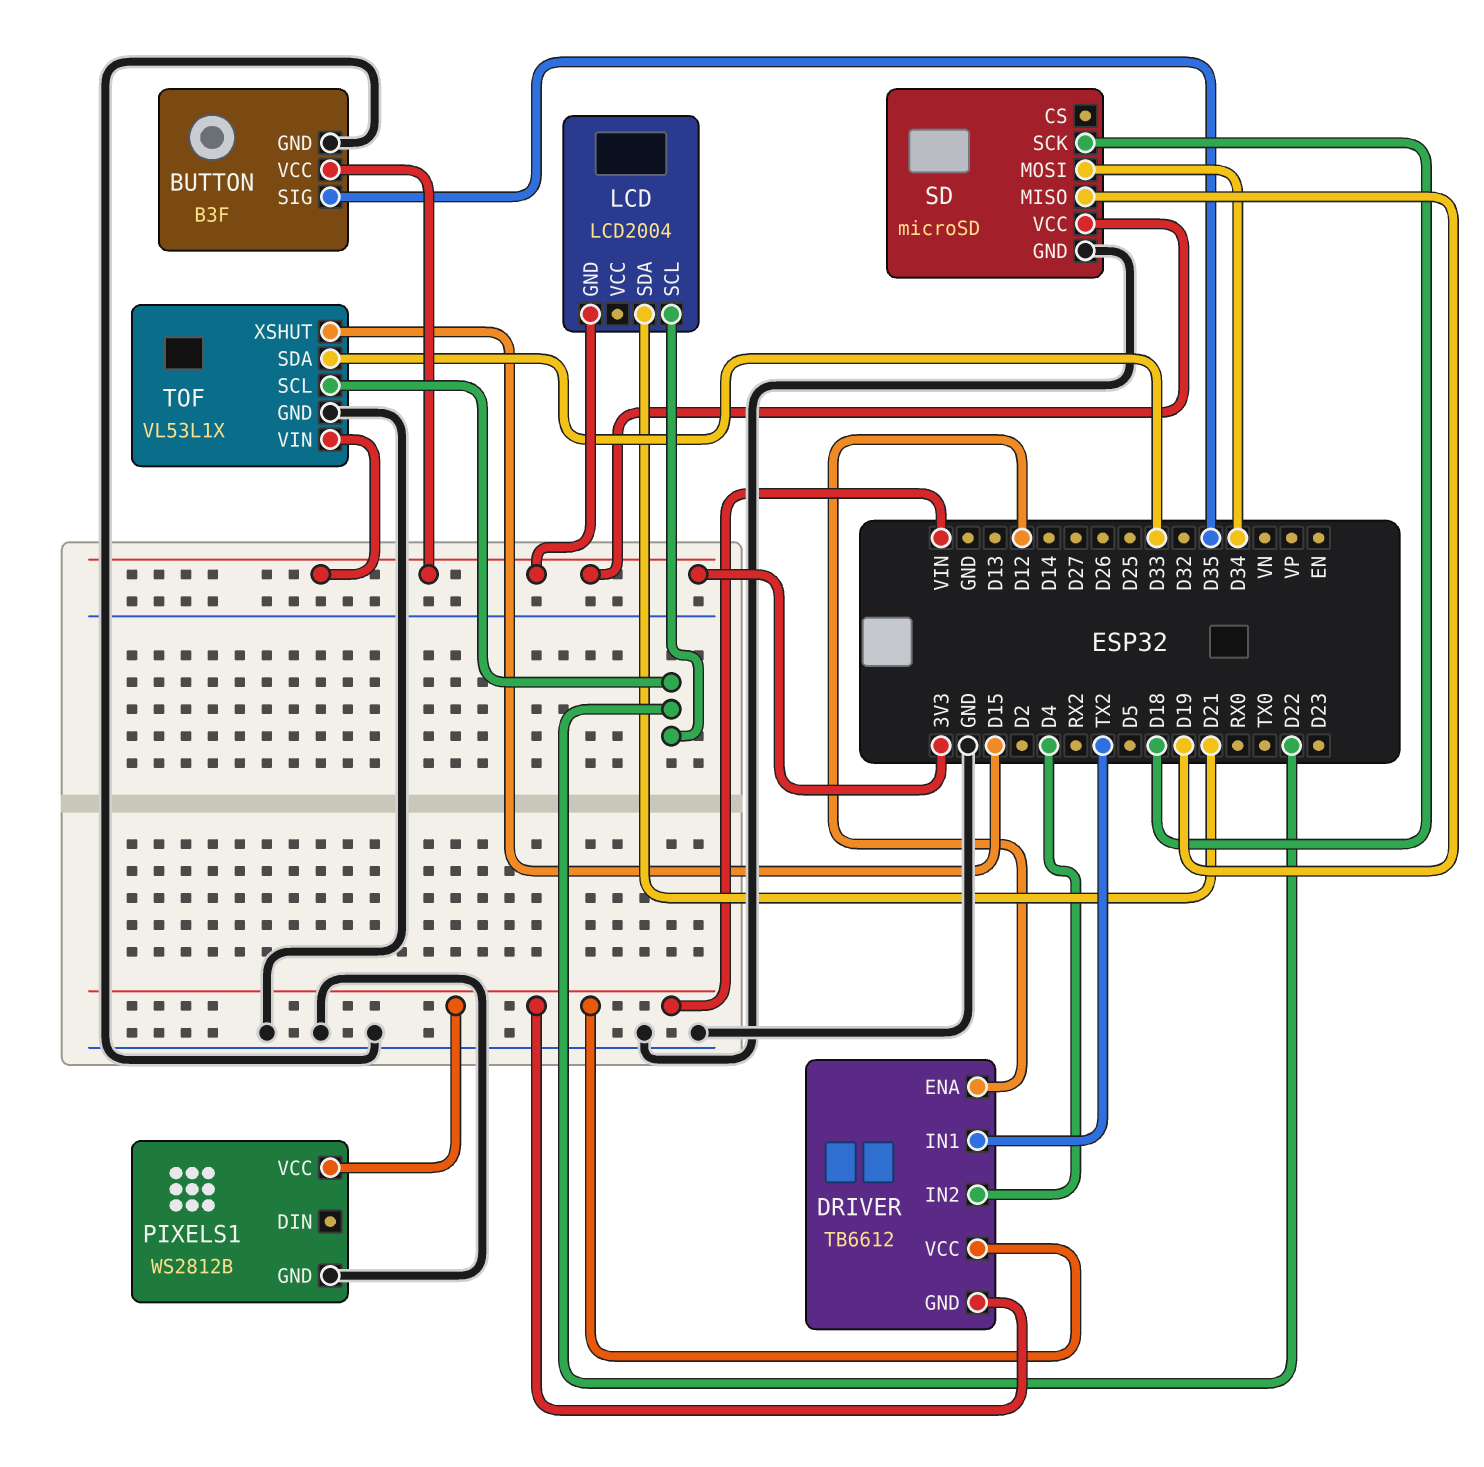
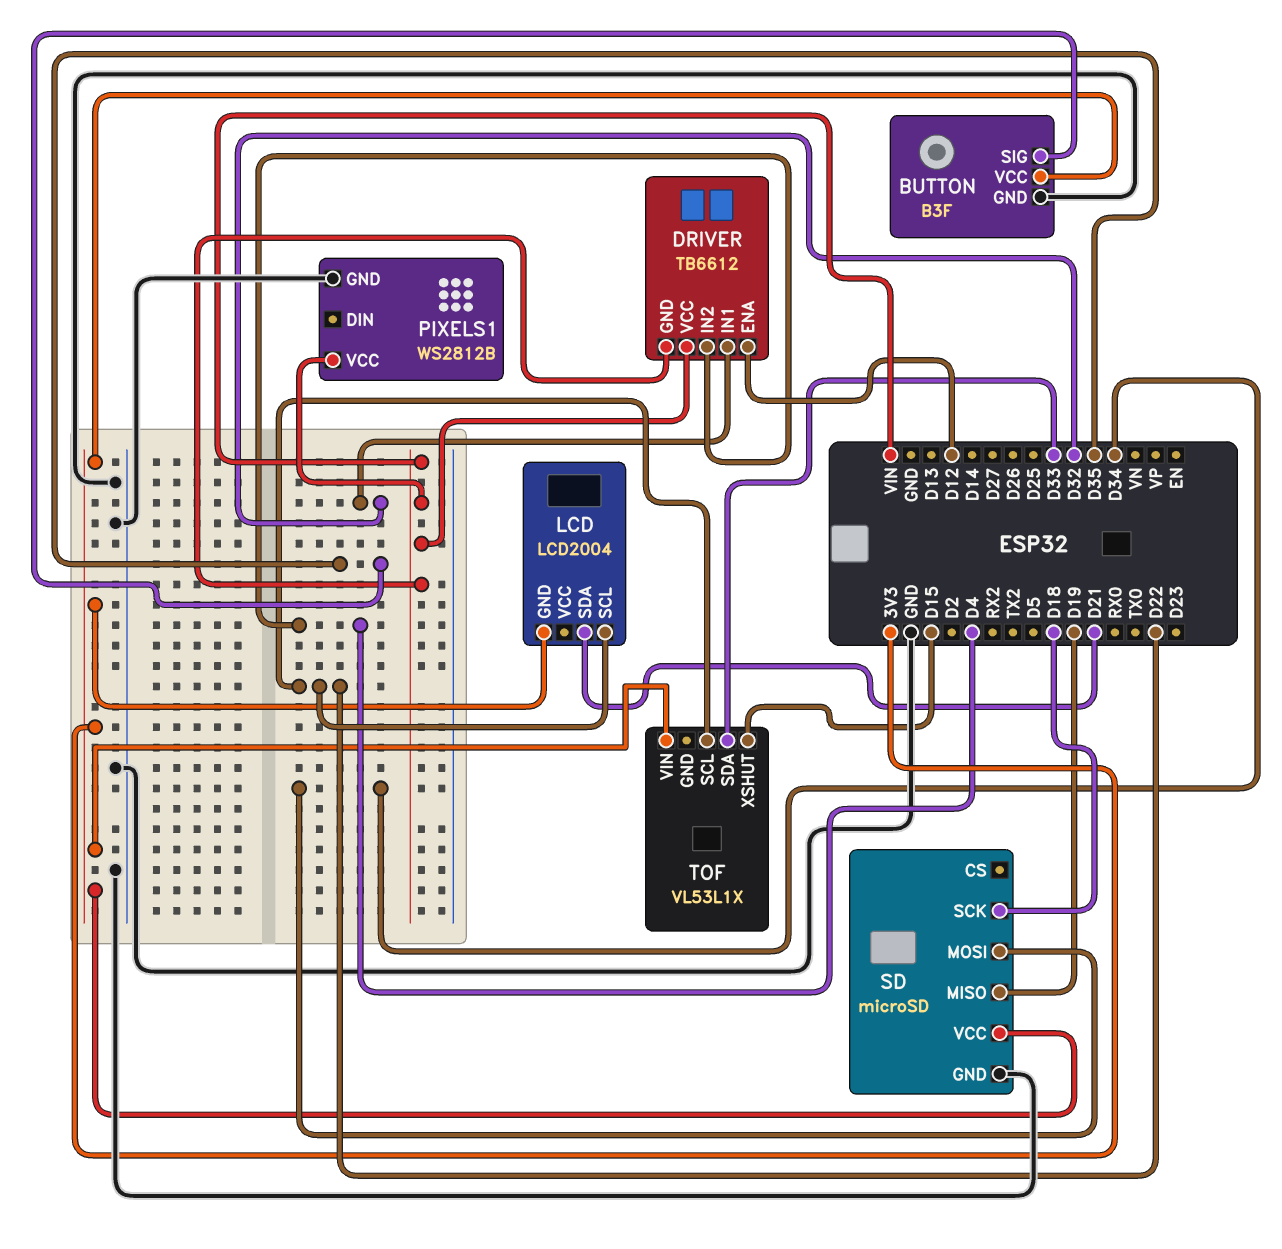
DRIVER pin IN1: TX2 -> D32
TOF pin GND: GND -> none

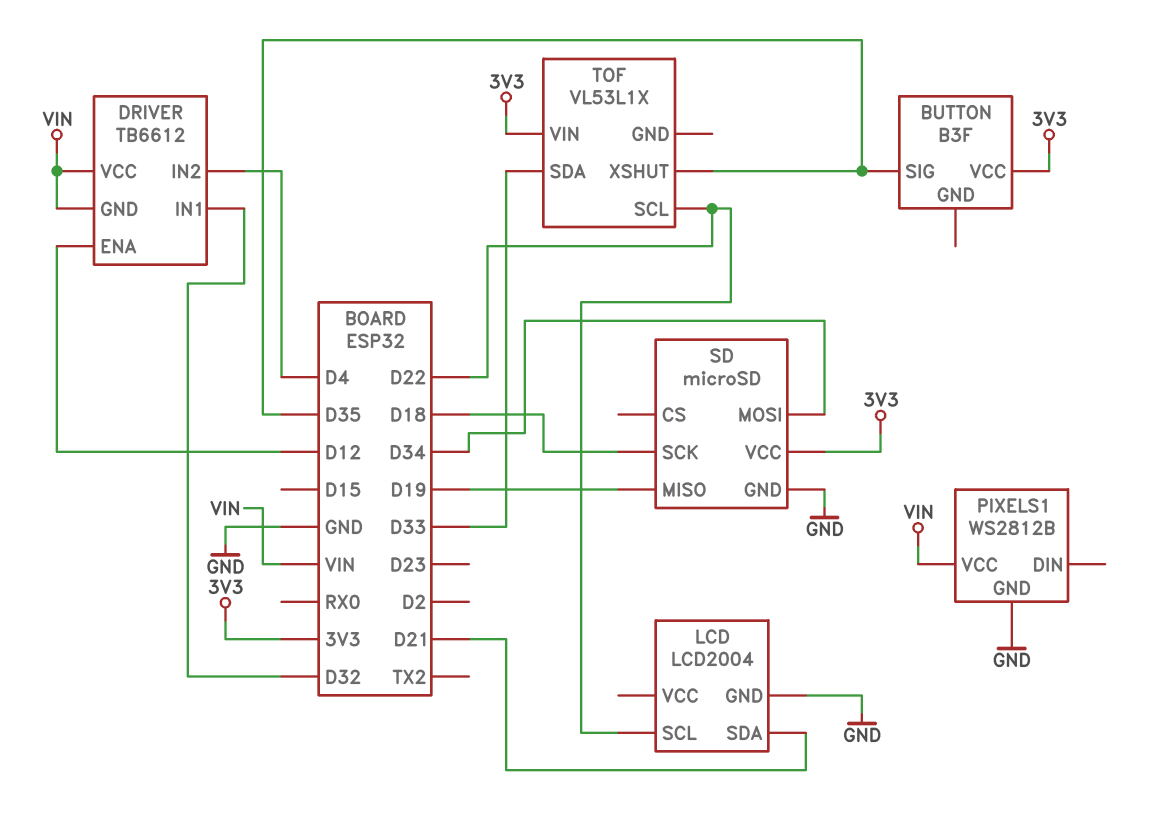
BUTTON pin GND: GND -> none
LCD pin GND: 3V3 -> GND
TOF pin XSHUT: D15 -> D35

